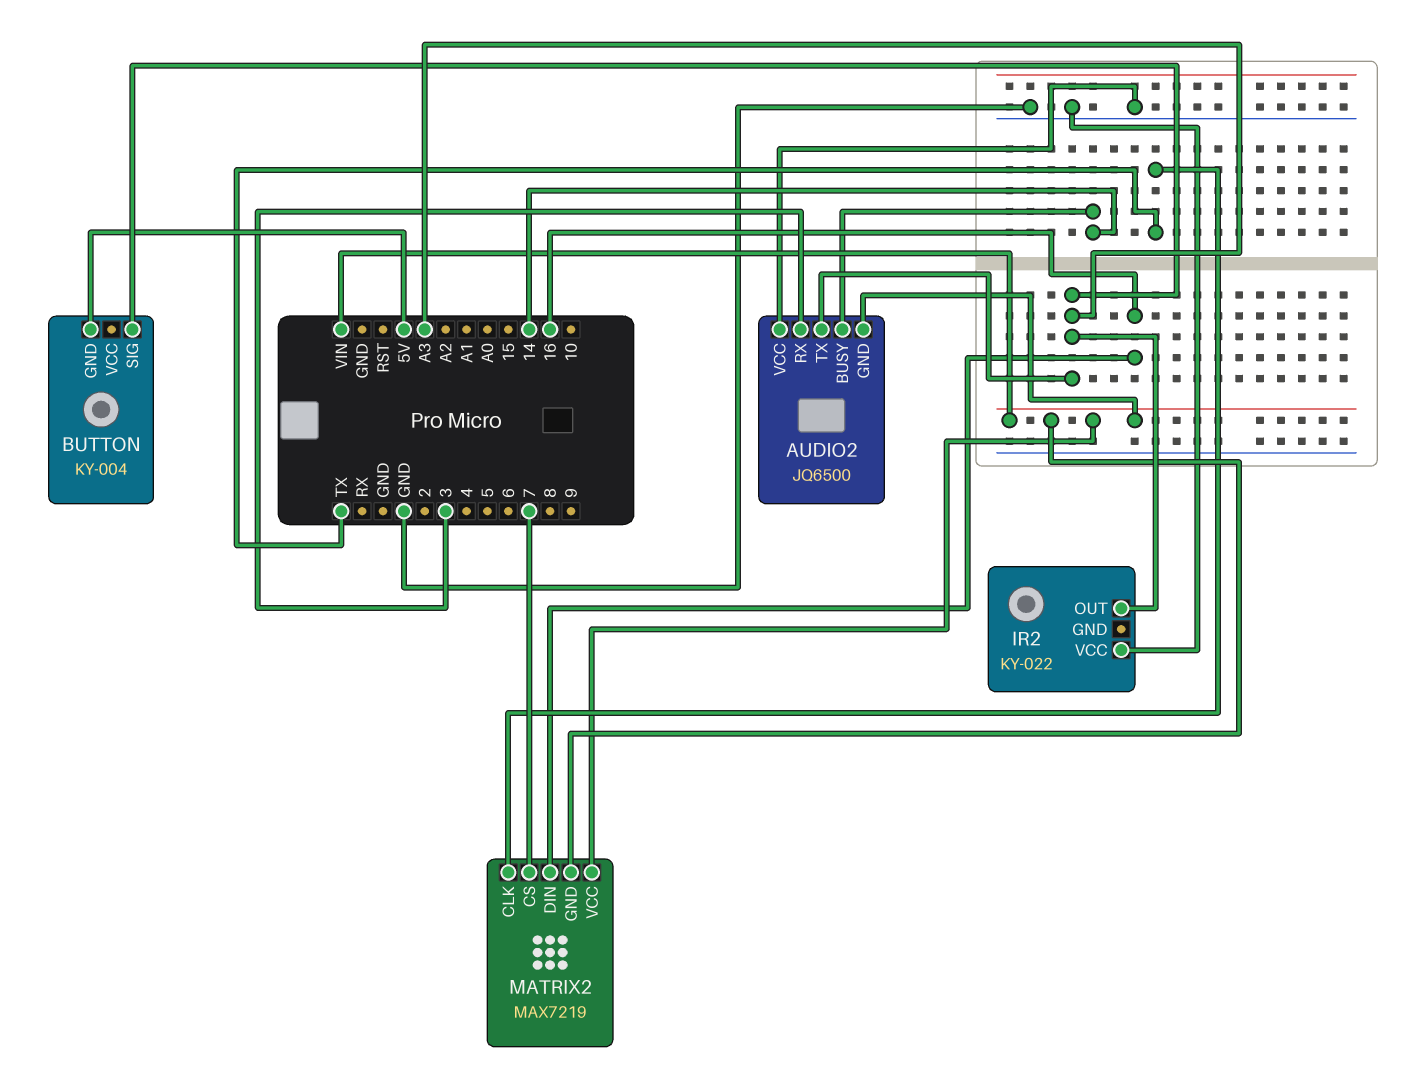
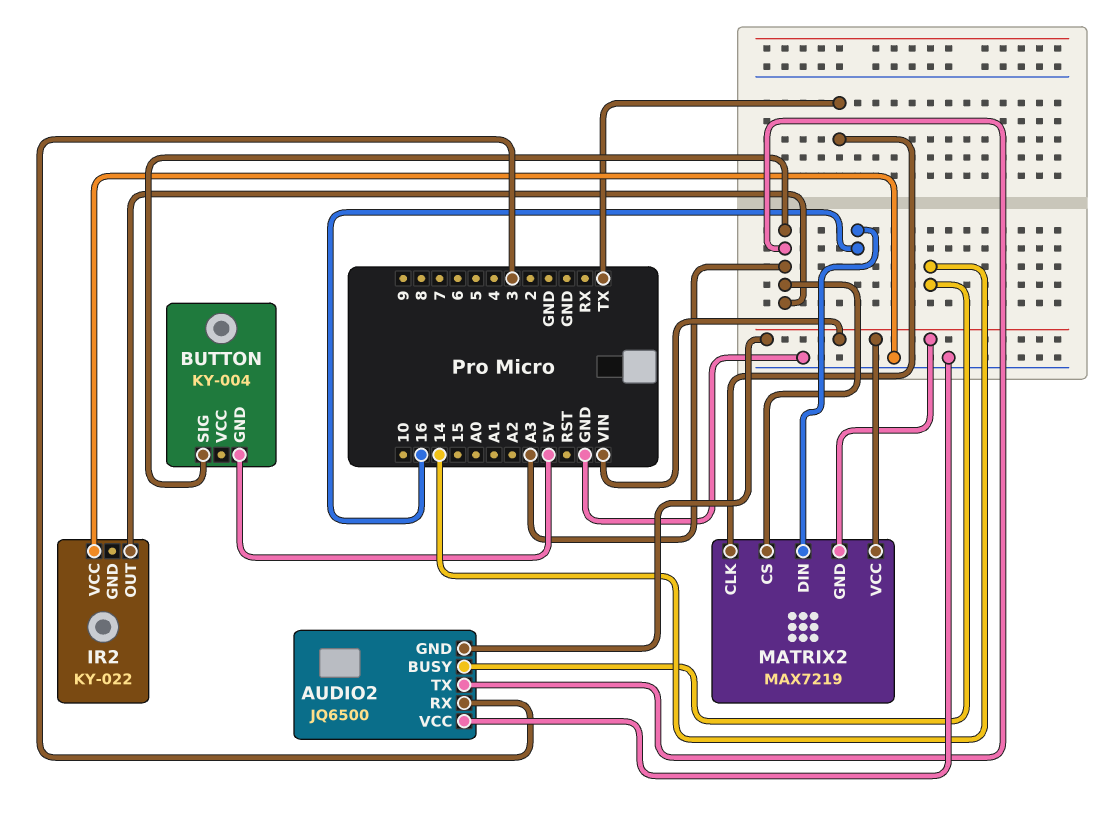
MATRIX2 pin CS: 7 -> A3

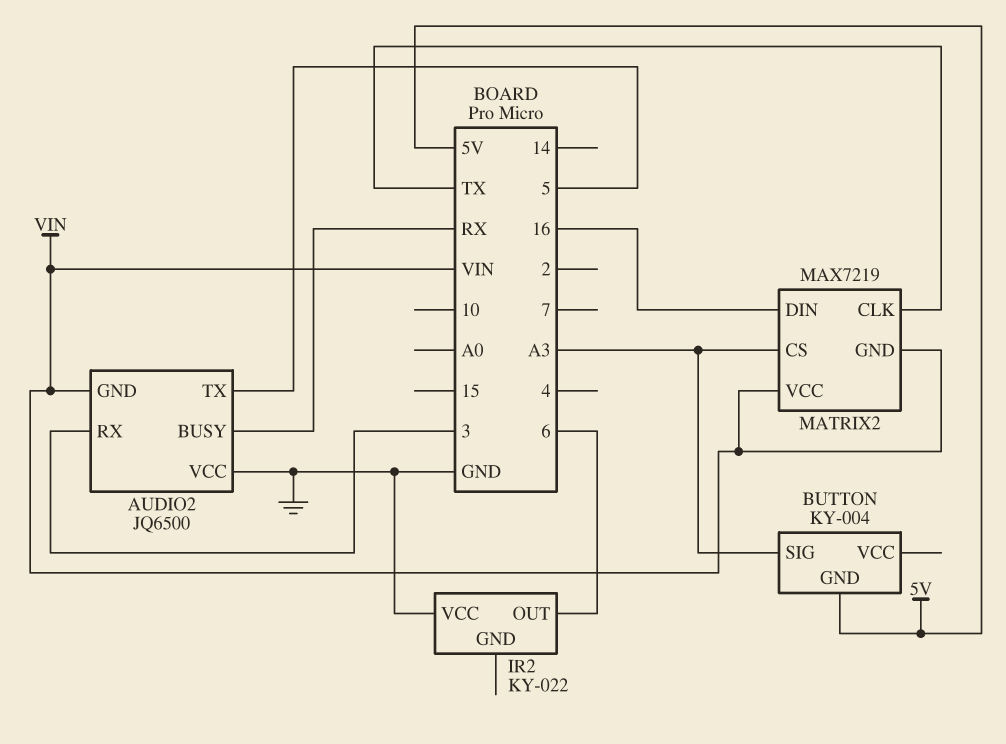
AUDIO2 pin BUSY: 14 -> RX
AUDIO2 pin TX: A3 -> 5
IR2 pin OUT: A3 -> 6

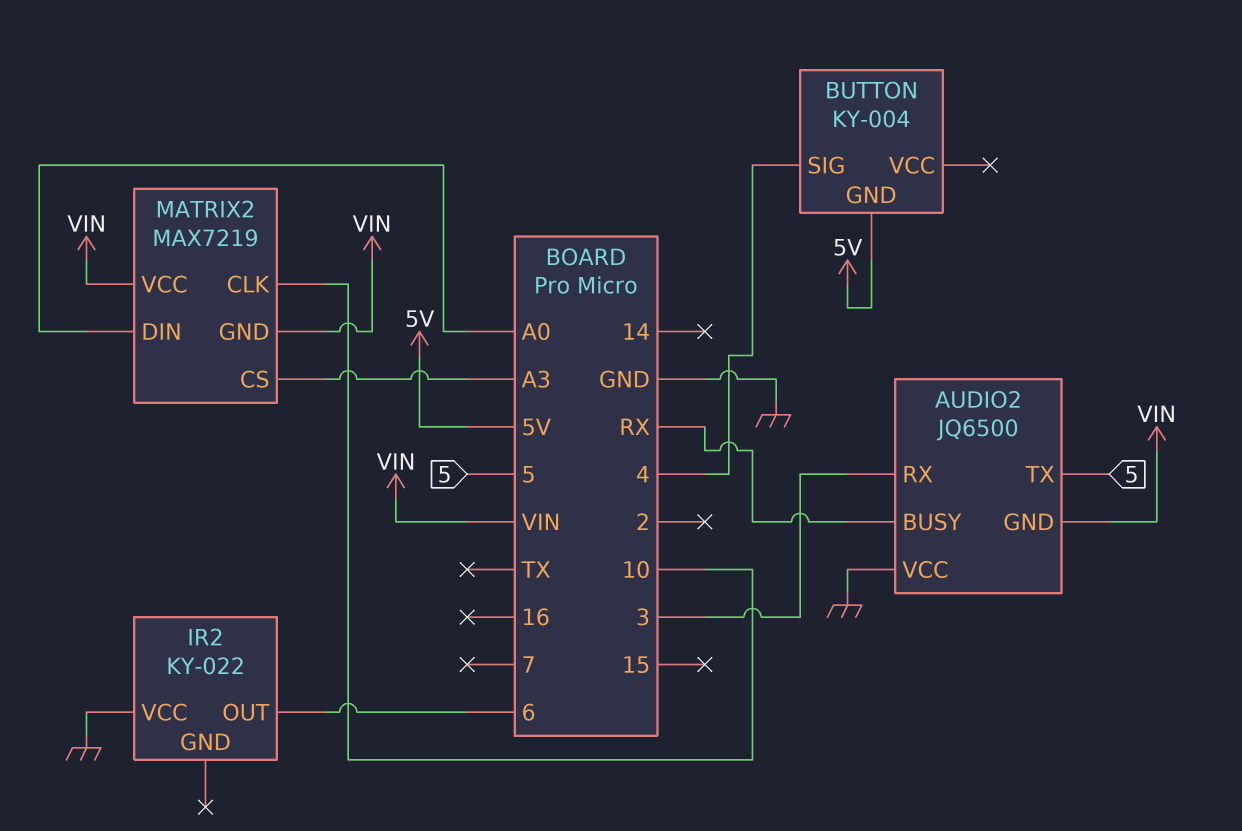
BUTTON pin SIG: A3 -> 4
MATRIX2 pin CLK: TX -> 10
MATRIX2 pin DIN: 16 -> A0

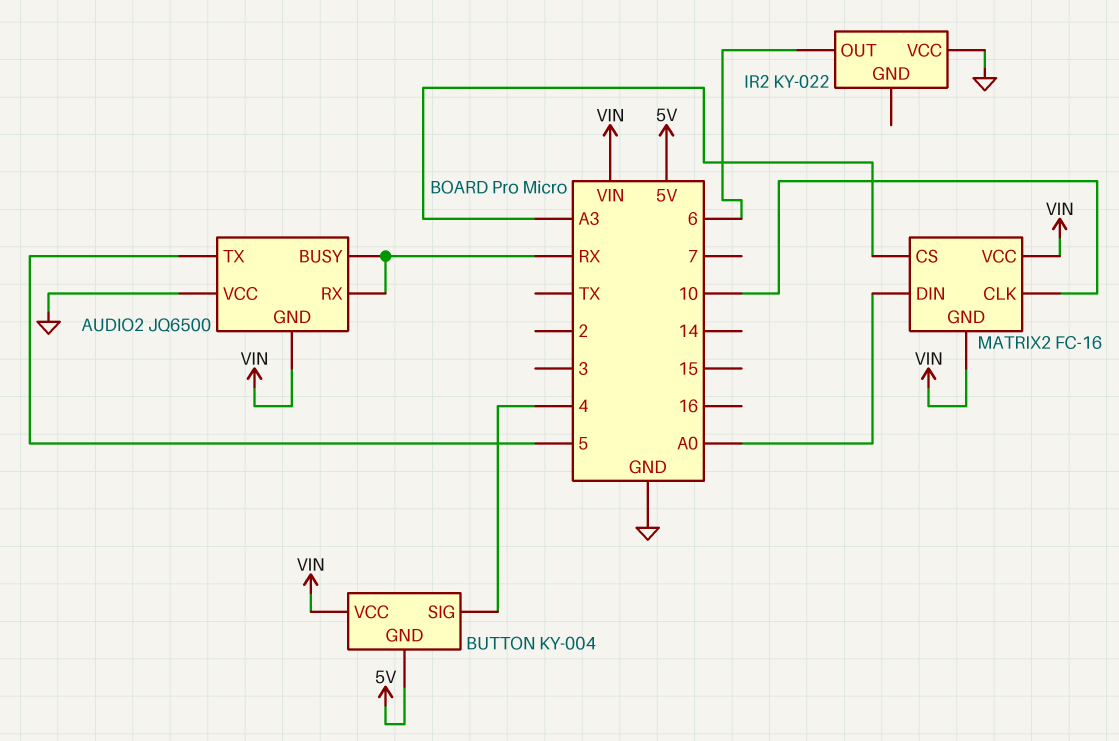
AUDIO2 pin RX: 3 -> RX
BUTTON pin VCC: none -> VIN
MATRIX2: MAX7219 -> FC-16

